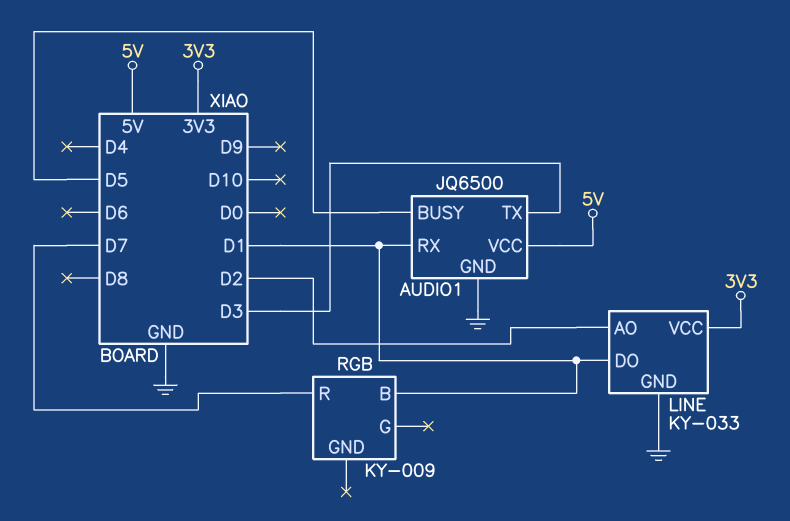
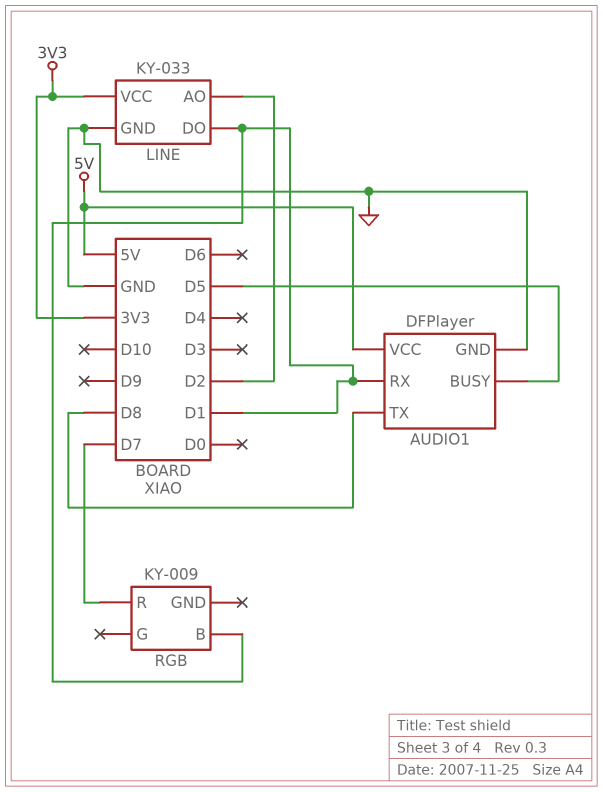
AUDIO1: JQ6500 -> DFPlayer
AUDIO1 pin TX: D3 -> D8

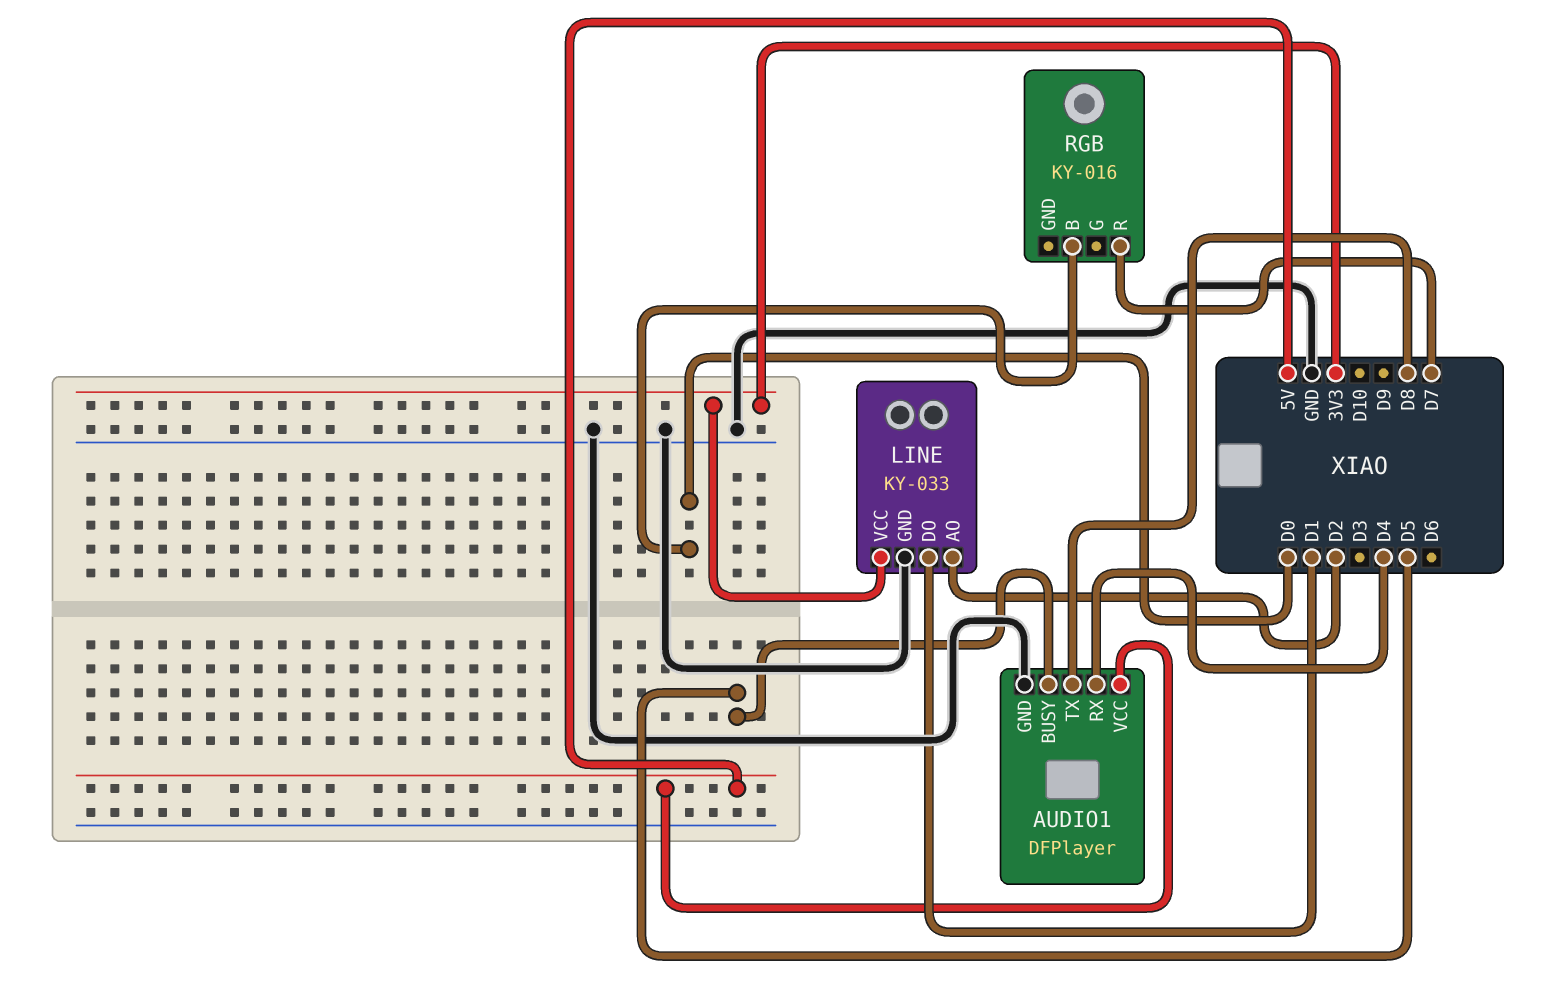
AUDIO1 pin RX: D1 -> D4
RGB: KY-009 -> KY-016
RGB pin B: D1 -> D0

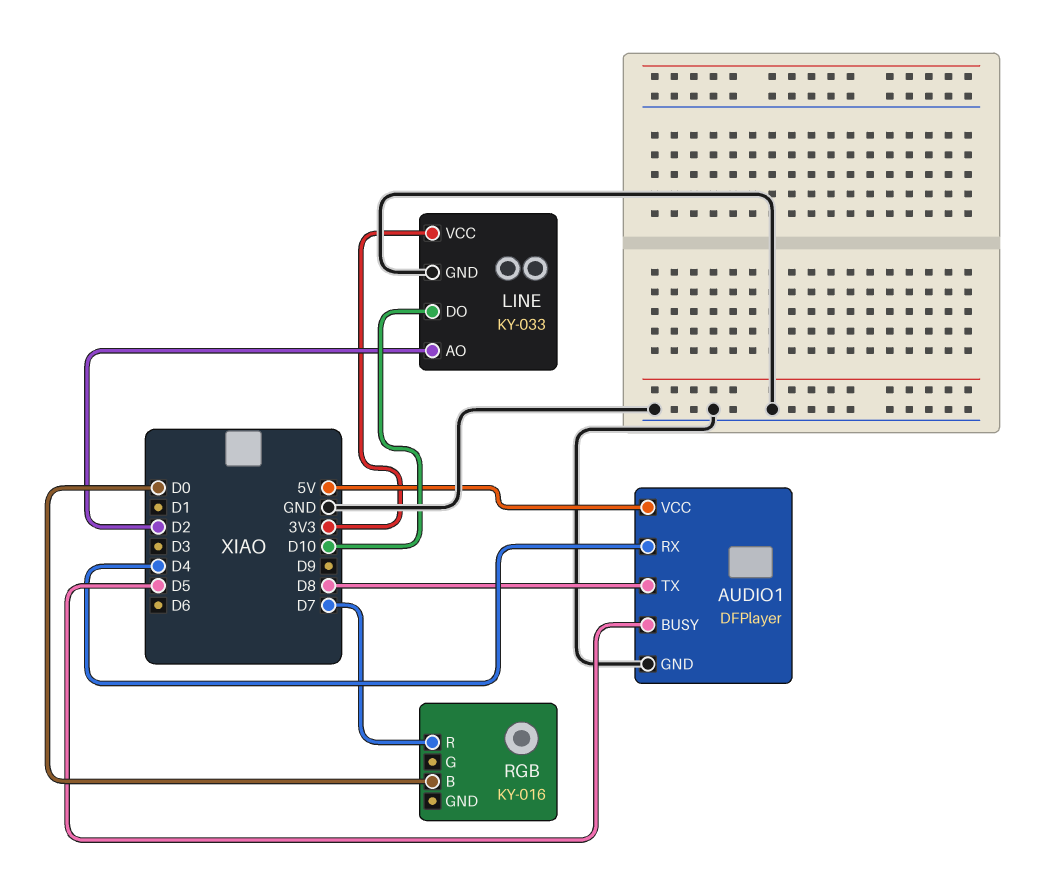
LINE pin DO: D1 -> D10

